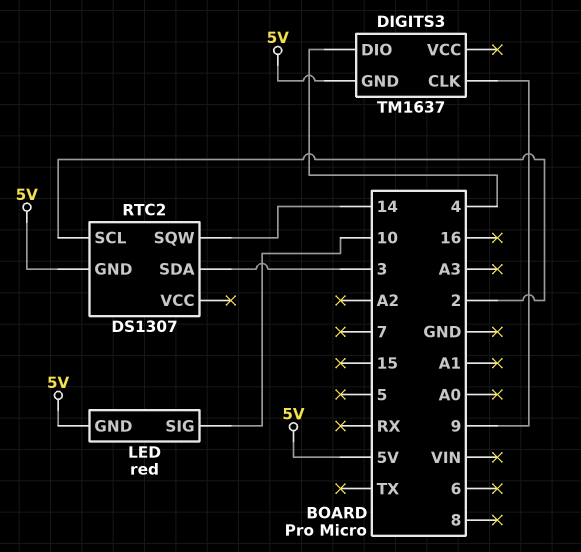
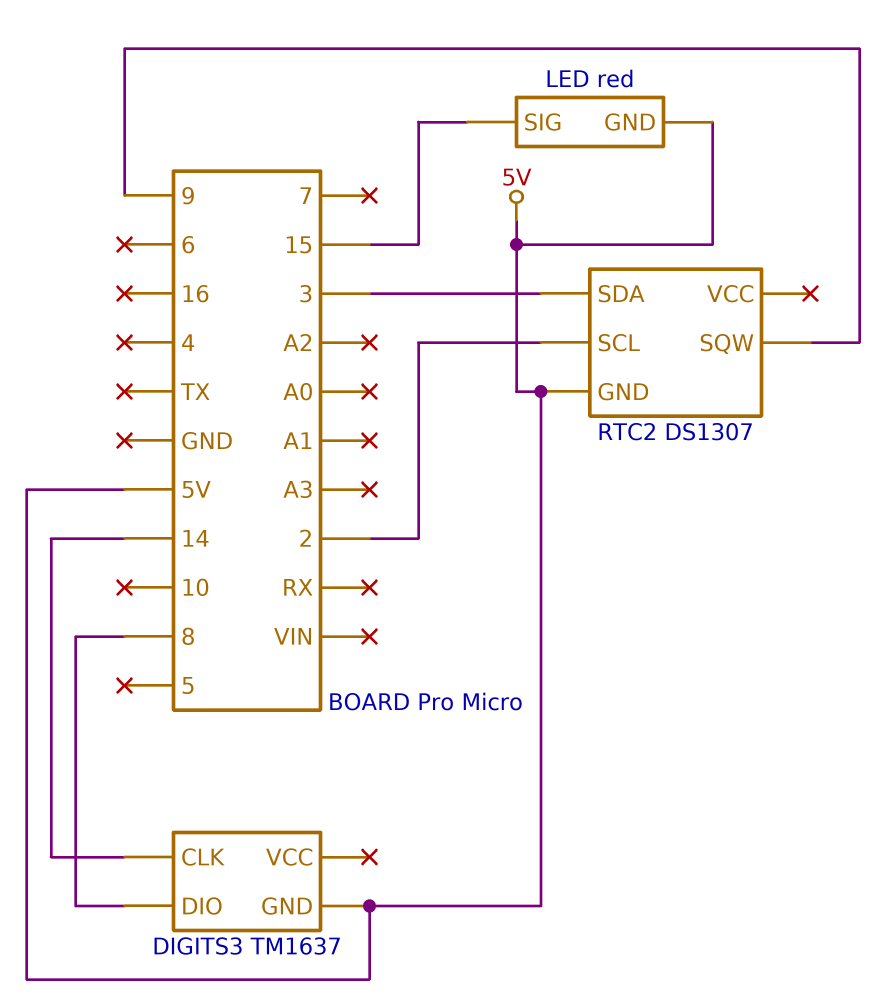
DIGITS3 pin CLK: 9 -> 14
DIGITS3 pin DIO: 4 -> 8
LED pin SIG: 10 -> 15
RTC2 pin SQW: 14 -> 9

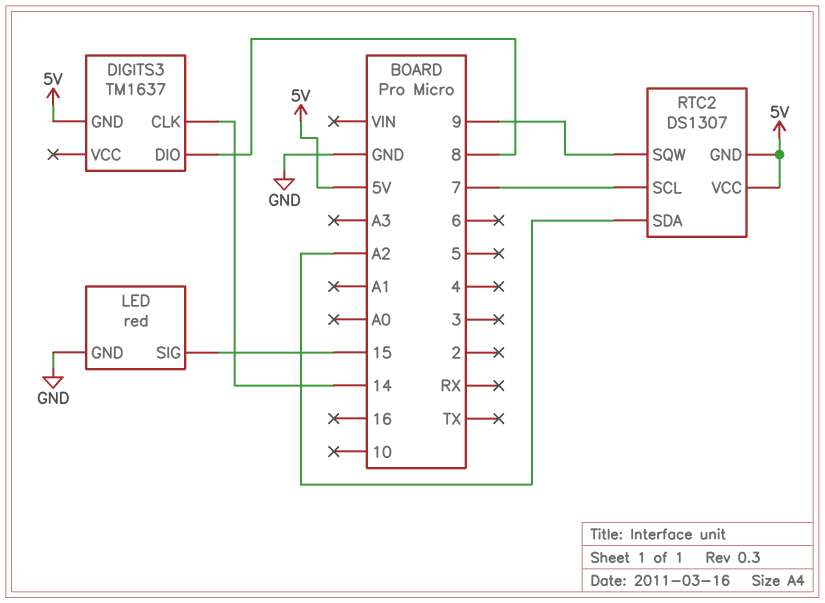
LED pin GND: 5V -> GND
RTC2 pin SCL: 2 -> 7
RTC2 pin SDA: 3 -> A2
RTC2 pin VCC: none -> 5V

